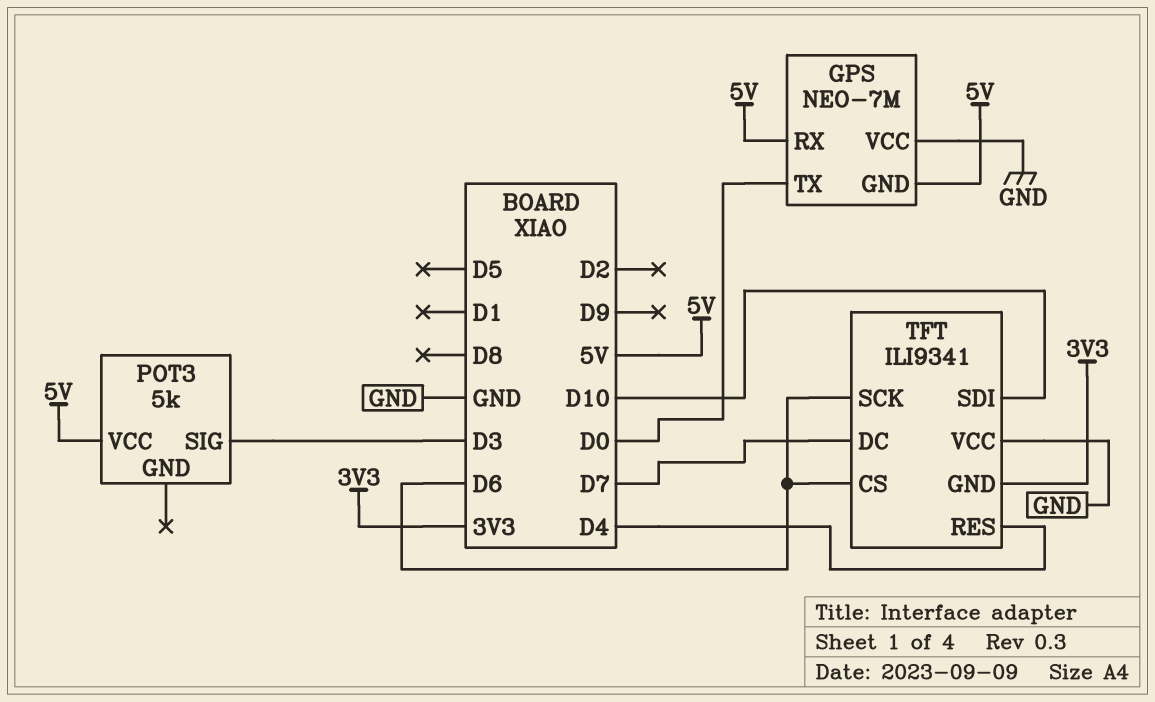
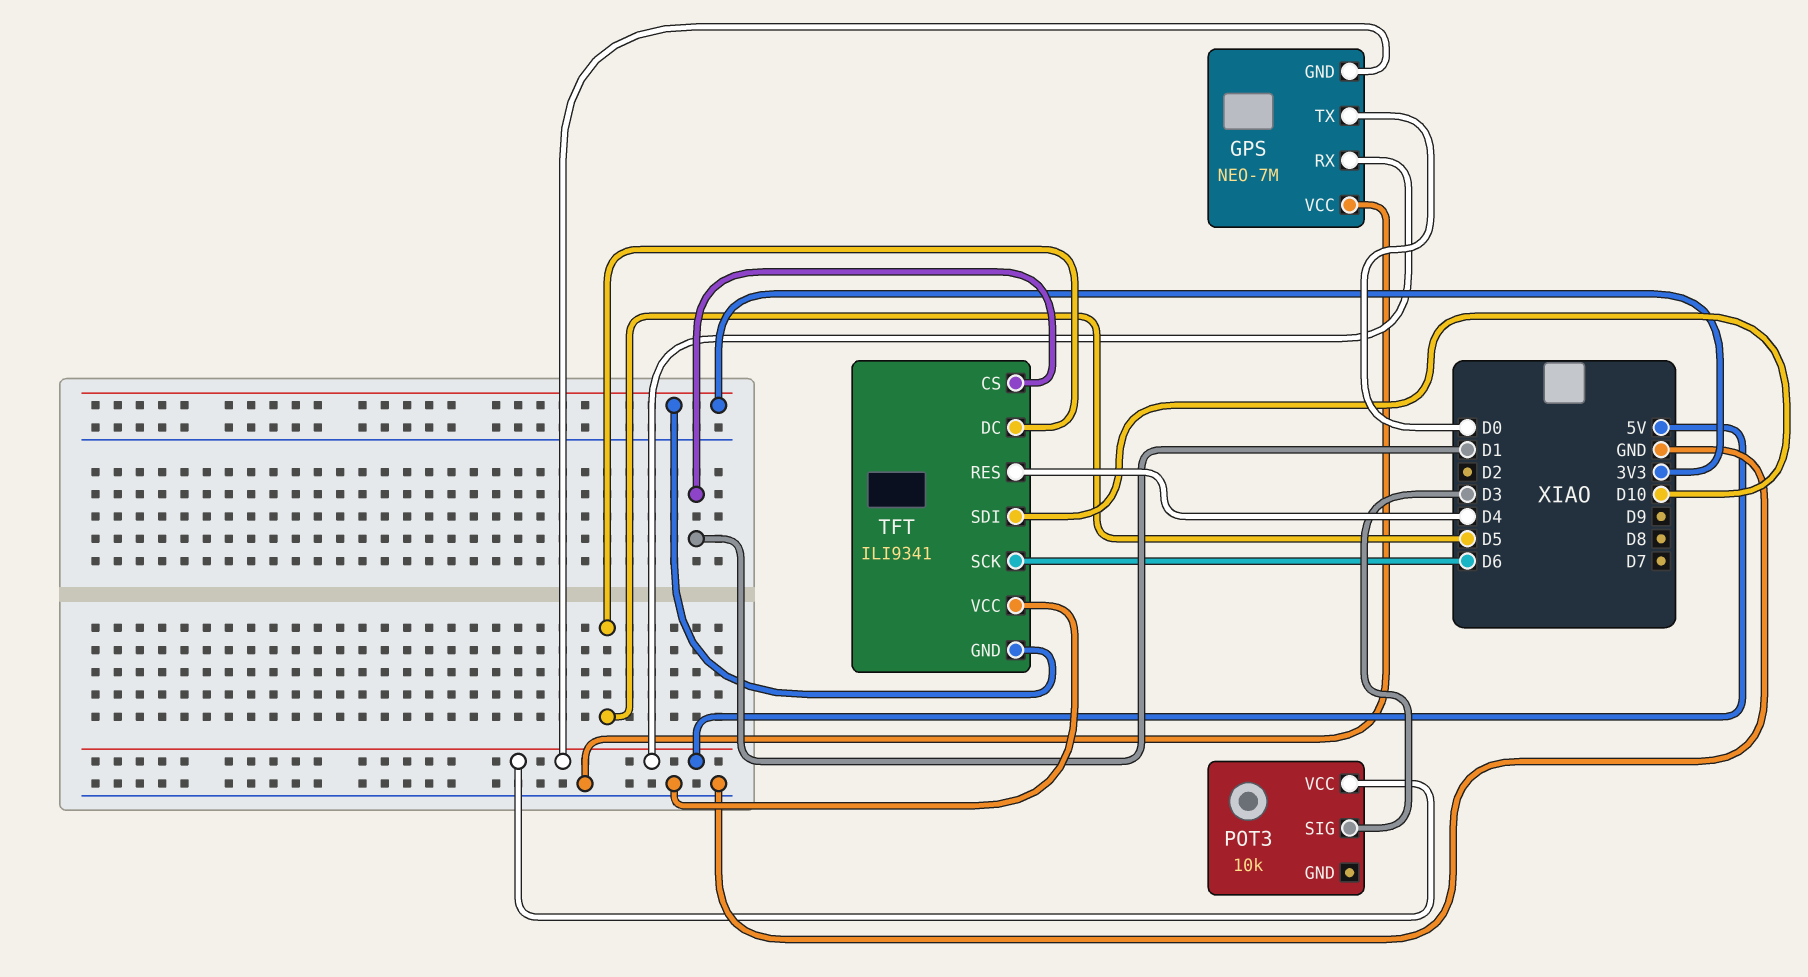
POT3: 5k -> 10k
TFT pin CS: D6 -> D1
TFT pin DC: D7 -> D5

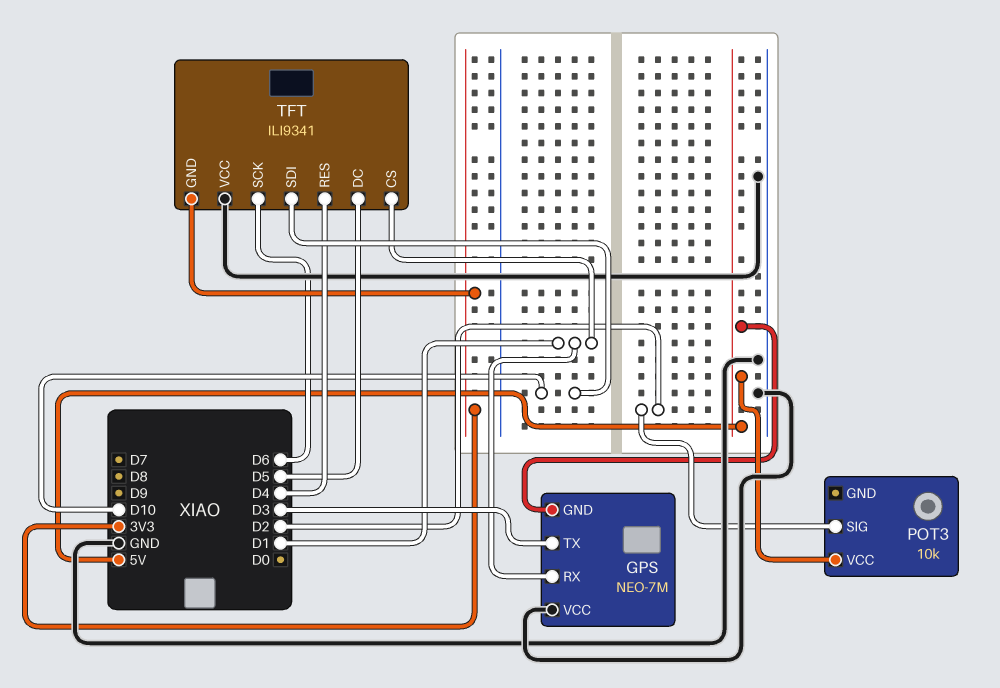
GPS pin RX: 5V -> D1
GPS pin TX: D0 -> D3
POT3 pin SIG: D3 -> D2

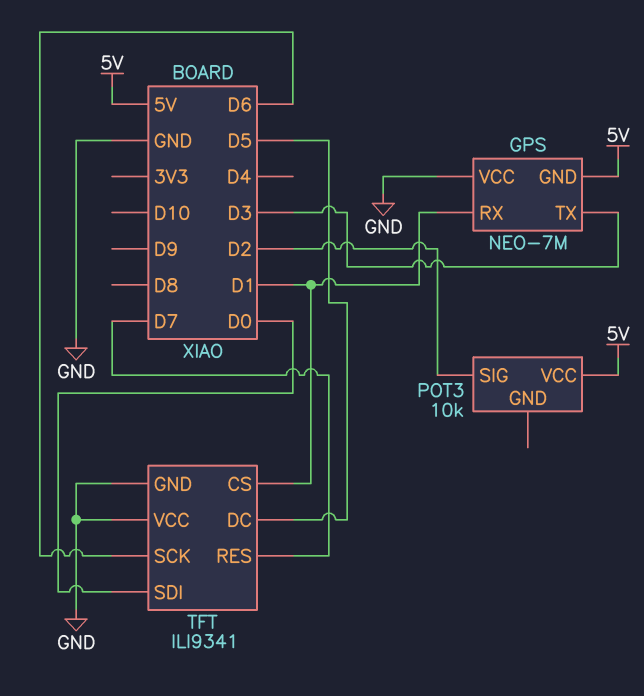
TFT pin GND: 3V3 -> GND
TFT pin RES: D4 -> D7
TFT pin SDI: D10 -> D0

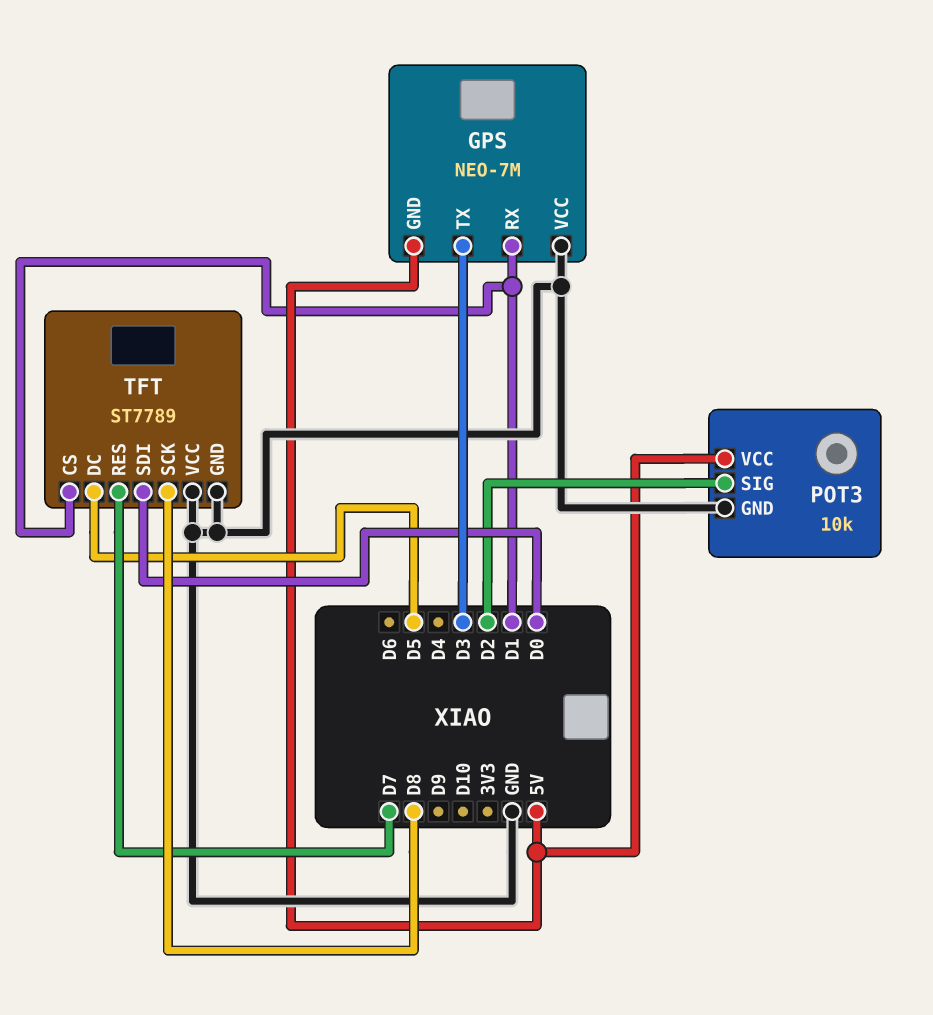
POT3 pin GND: none -> GND
TFT: ILI9341 -> ST7789
TFT pin SCK: D6 -> D8

